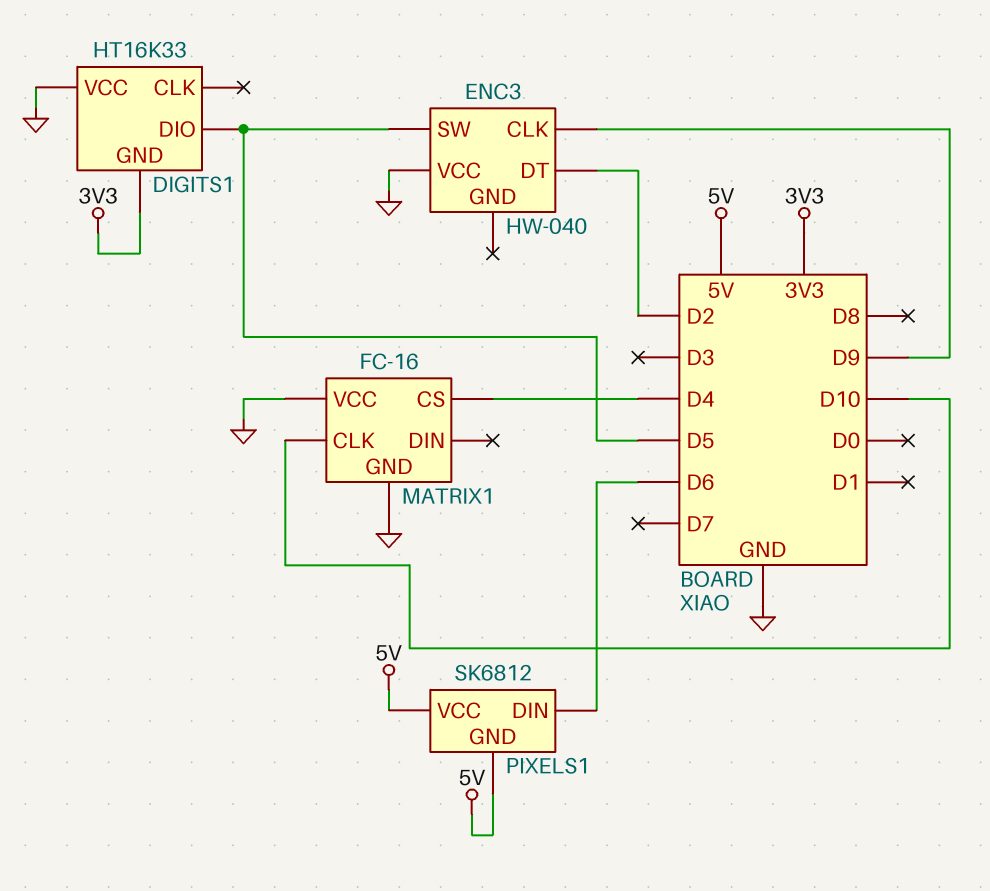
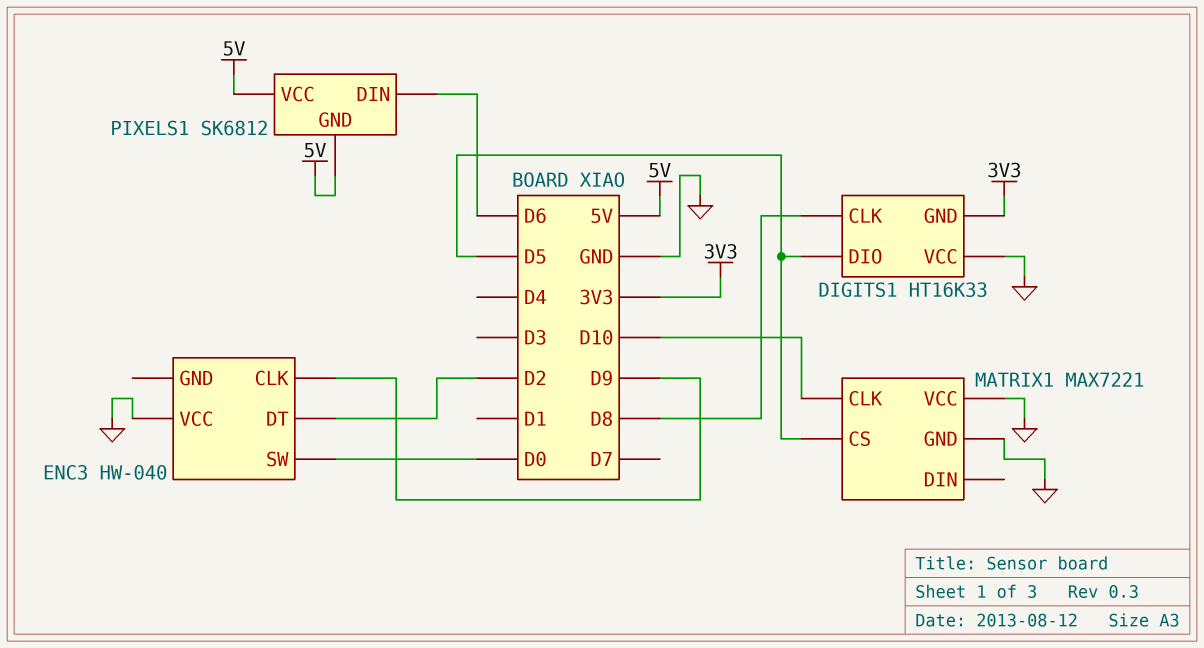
DIGITS1 pin CLK: none -> D8
ENC3 pin SW: D5 -> D0
MATRIX1: FC-16 -> MAX7221
MATRIX1 pin CS: D4 -> D5

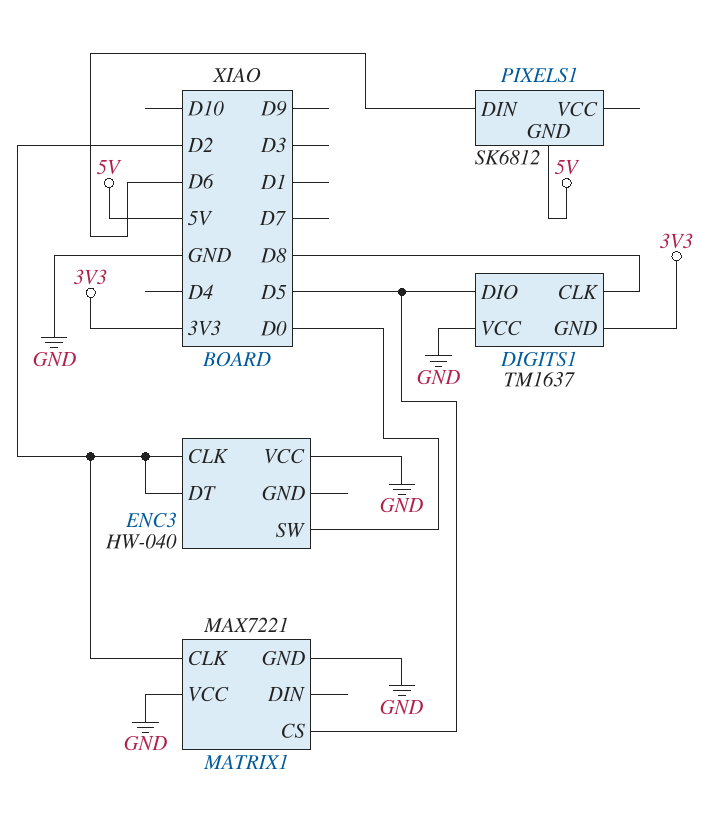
DIGITS1: HT16K33 -> TM1637
ENC3 pin CLK: D9 -> D2
MATRIX1 pin CLK: D10 -> D2
PIXELS1 pin VCC: 5V -> none

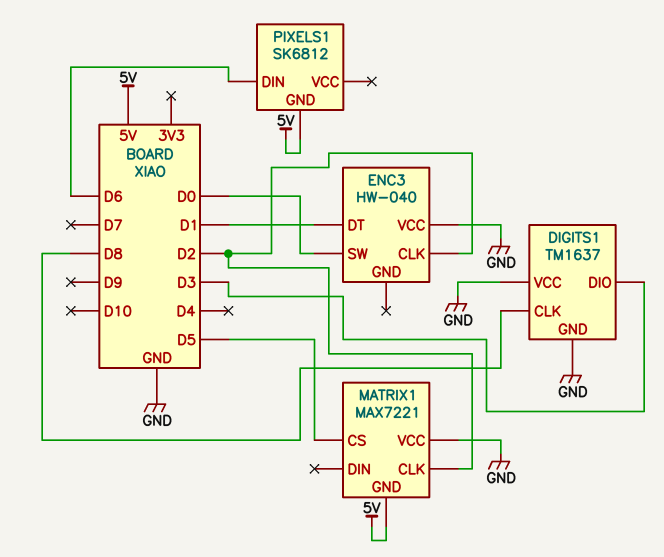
DIGITS1 pin DIO: D5 -> D3
DIGITS1 pin GND: 3V3 -> GND
ENC3 pin DT: D2 -> D1
MATRIX1 pin GND: GND -> 5V

